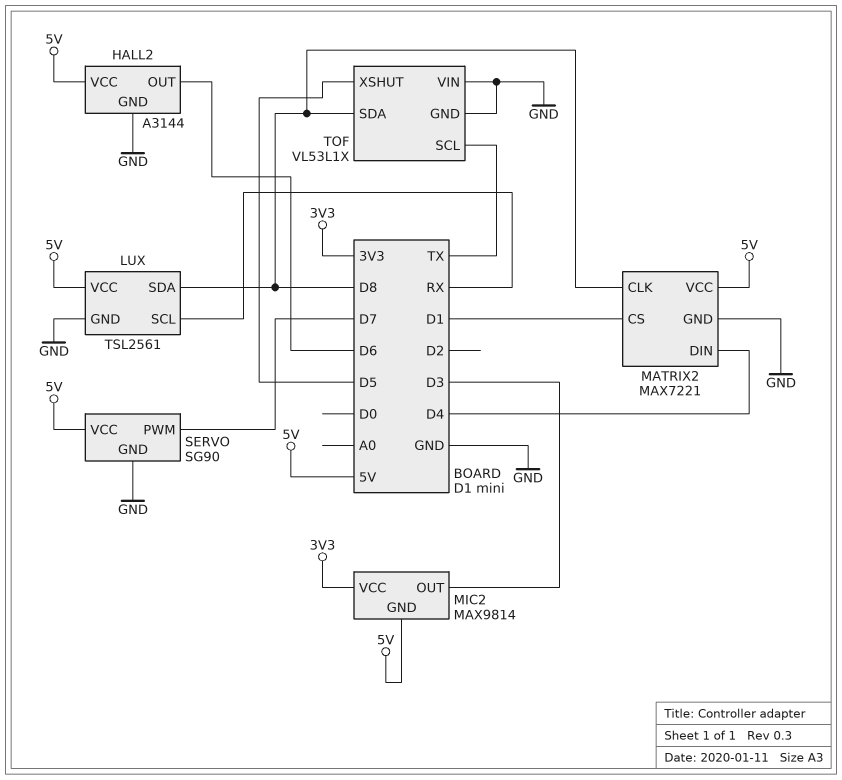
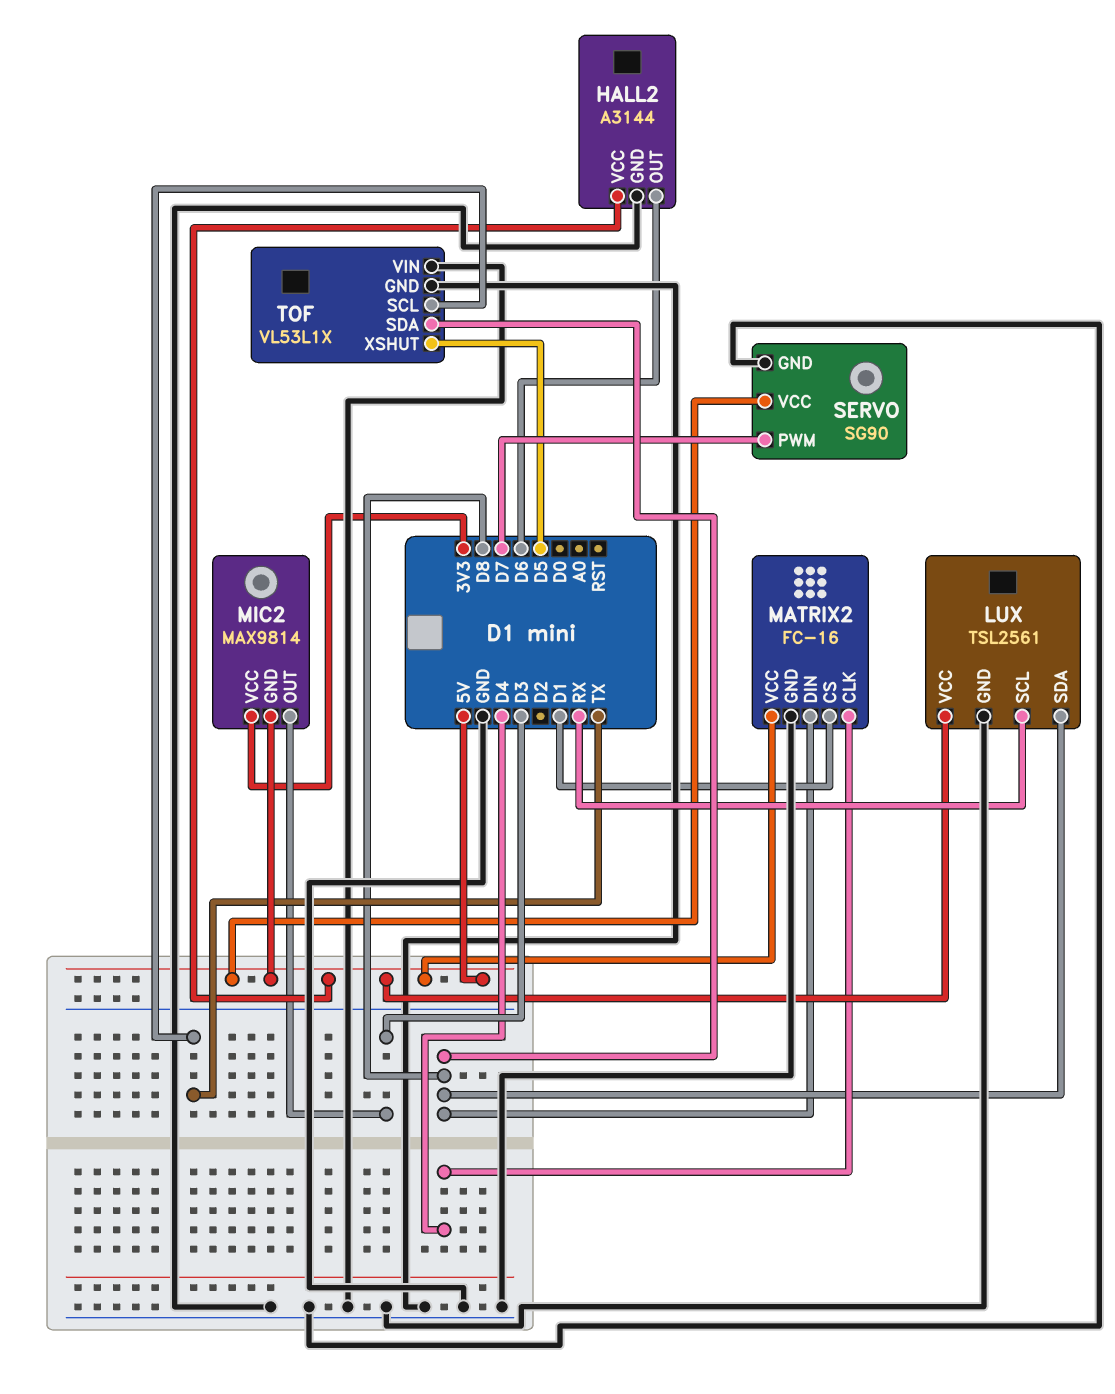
MATRIX2: MAX7221 -> FC-16
MATRIX2 pin CLK: D8 -> D4
MATRIX2 pin DIN: D4 -> D8

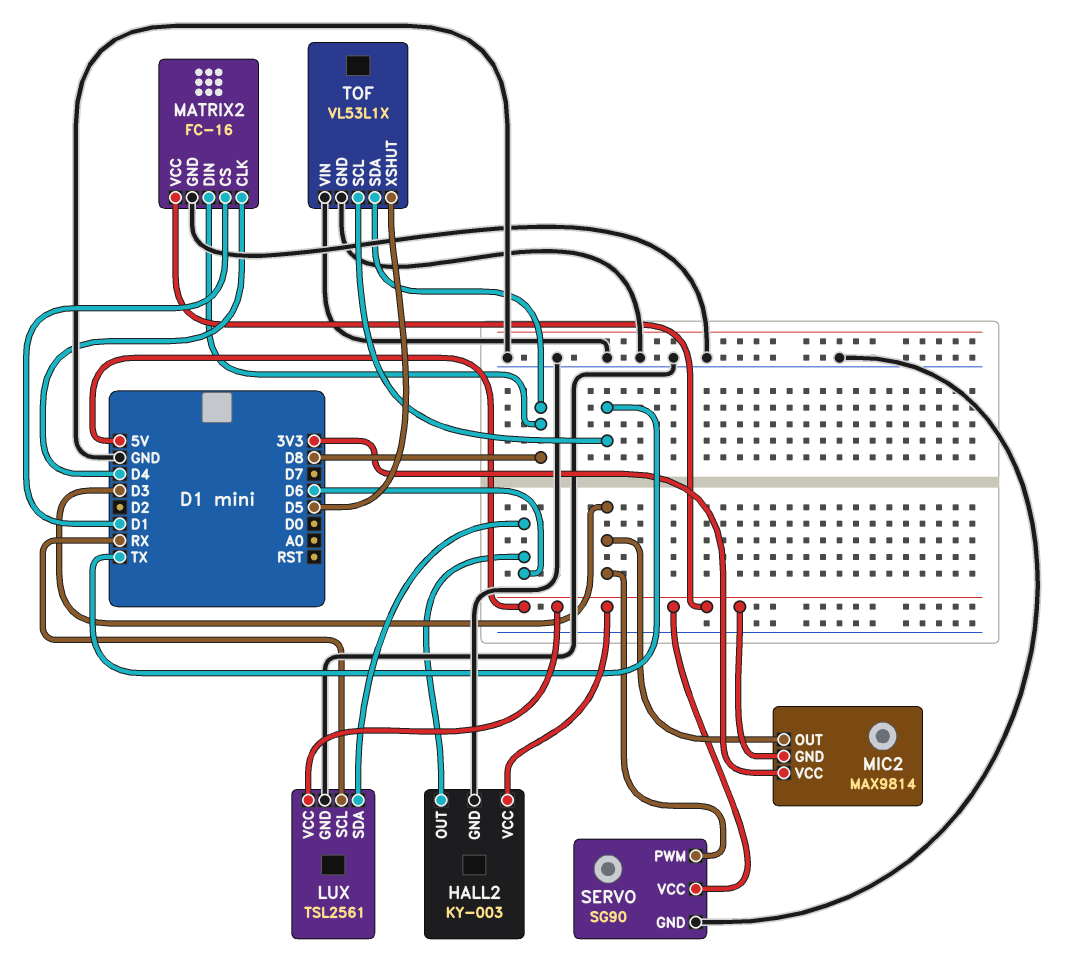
HALL2: A3144 -> KY-003
LUX pin SDA: D8 -> D6
SERVO pin PWM: D7 -> D3

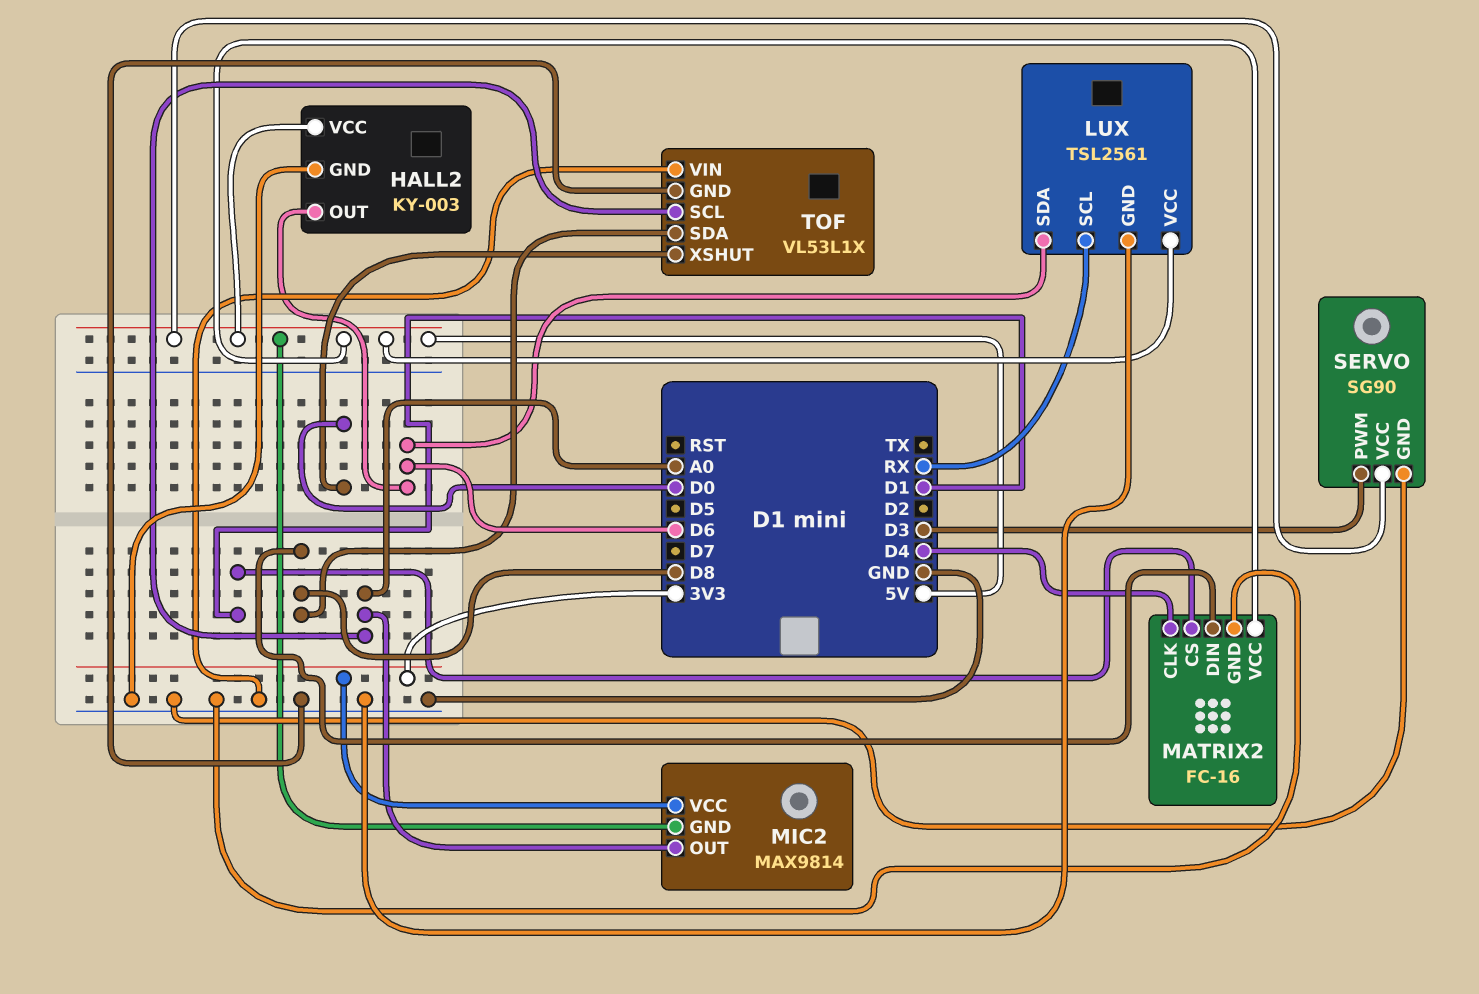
MIC2 pin OUT: D3 -> A0
TOF pin SCL: TX -> A0
TOF pin XSHUT: D5 -> D0

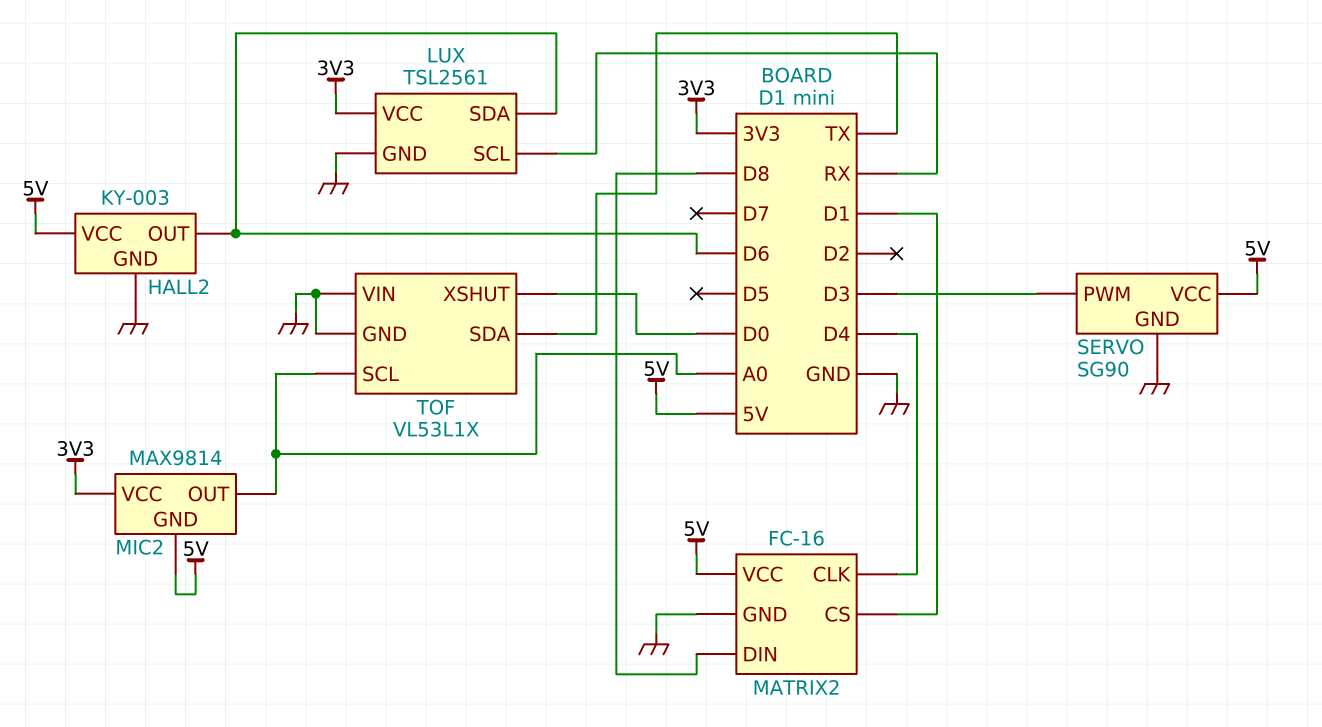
LUX pin VCC: 5V -> 3V3
TOF pin SDA: D8 -> TX

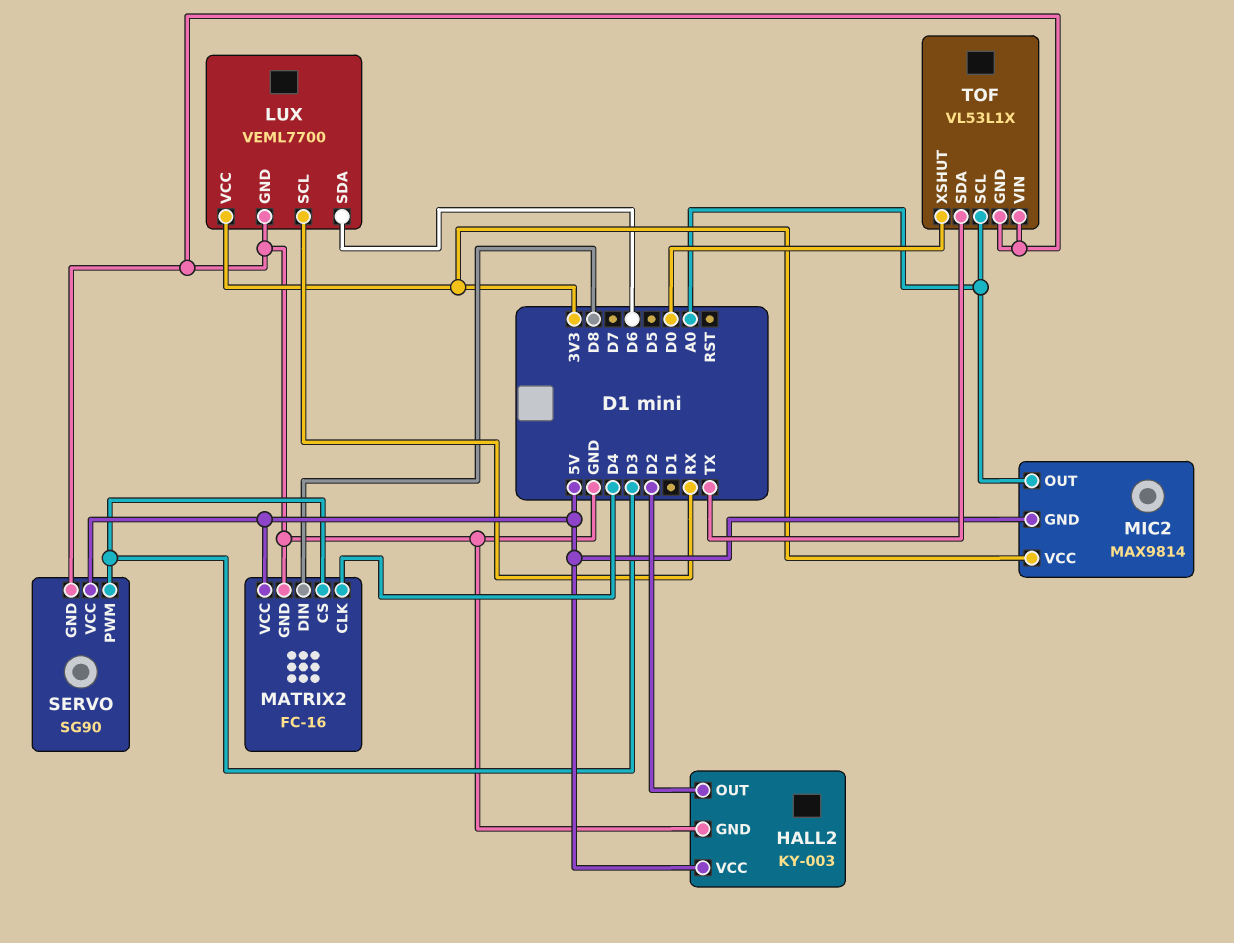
HALL2 pin OUT: D6 -> D2
LUX: TSL2561 -> VEML7700
MATRIX2 pin CS: D1 -> D3

